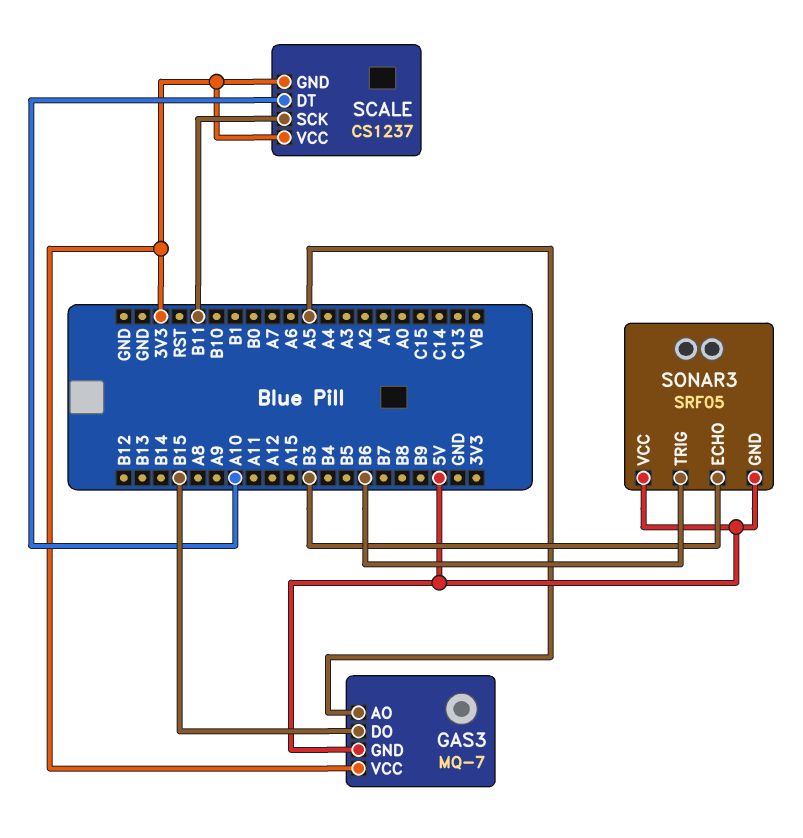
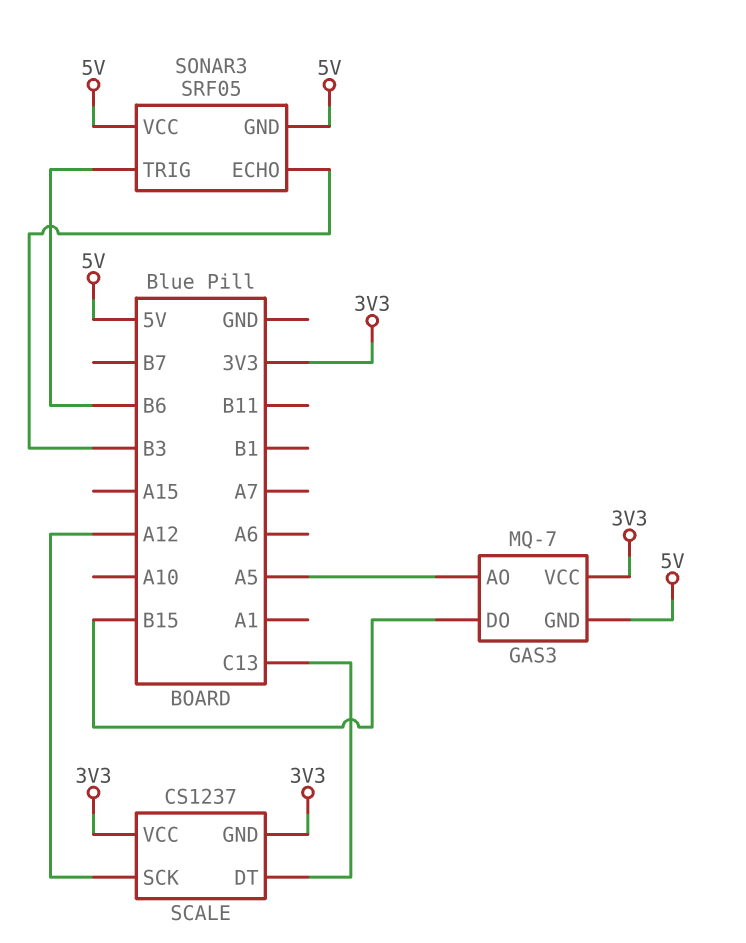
SCALE pin DT: A10 -> C13
SCALE pin SCK: B11 -> A12

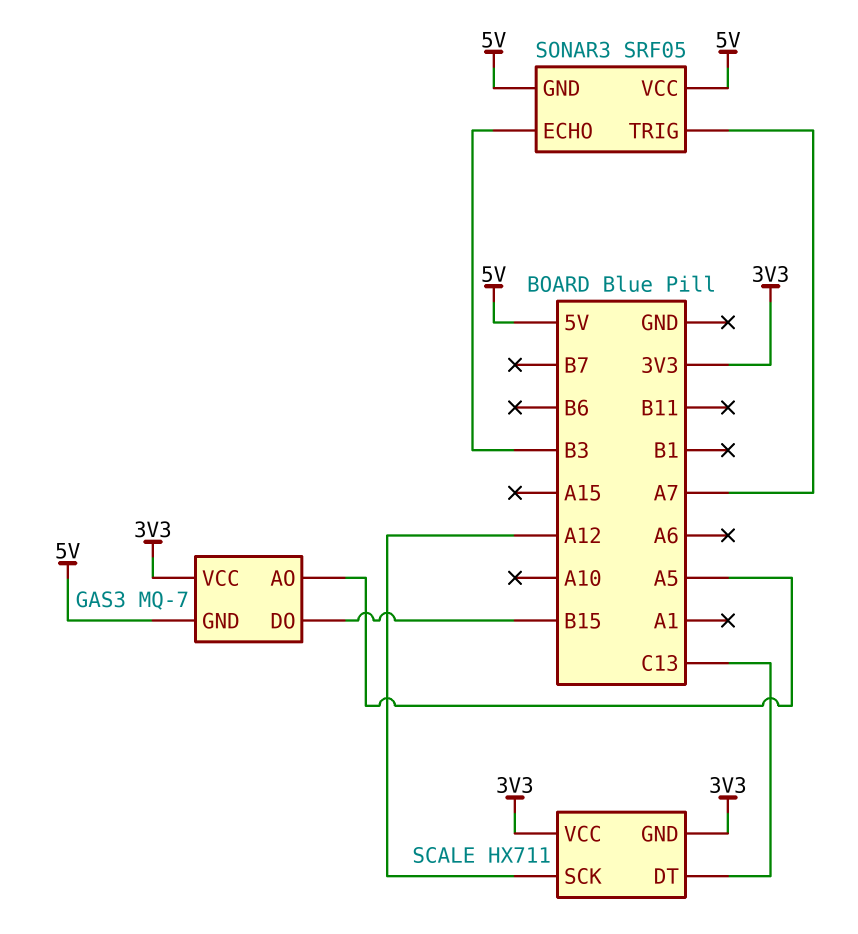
SCALE: CS1237 -> HX711
SONAR3 pin TRIG: B6 -> A7

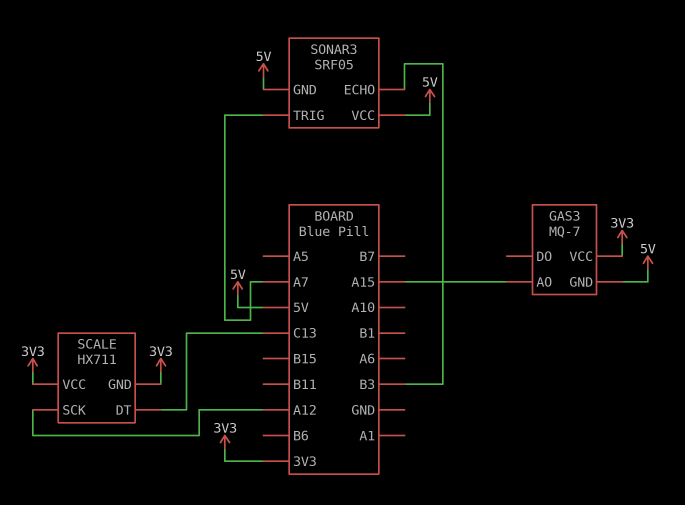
GAS3 pin AO: A5 -> A15
GAS3 pin DO: B15 -> none

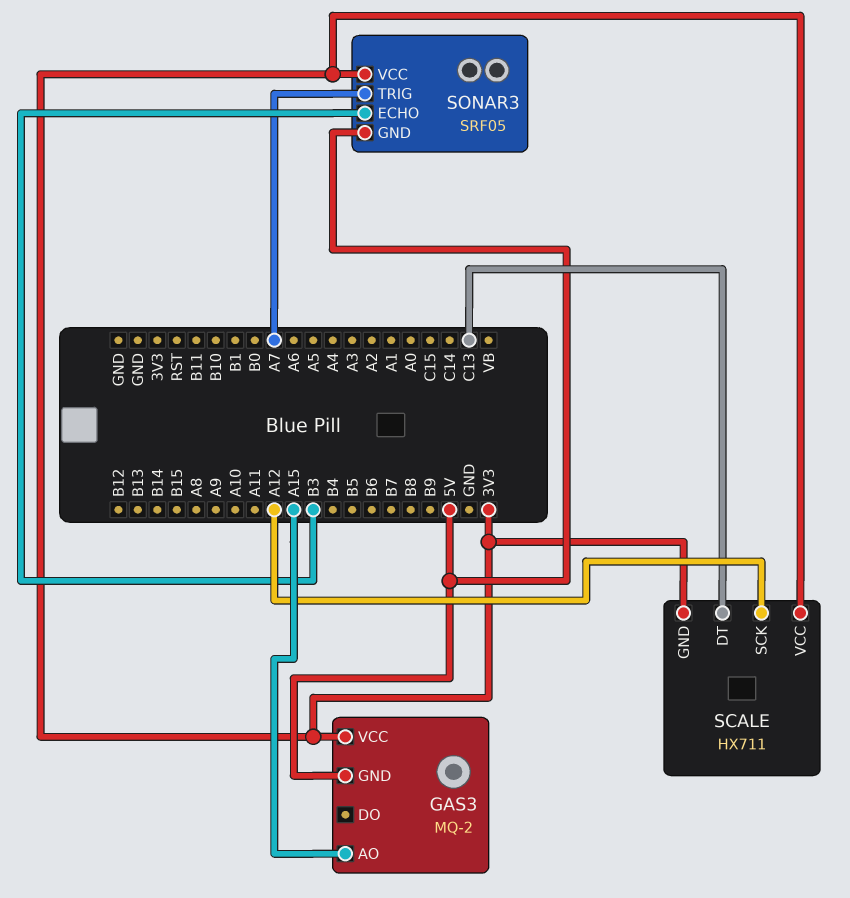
GAS3: MQ-7 -> MQ-2
SONAR3 pin VCC: 5V -> 3V3

